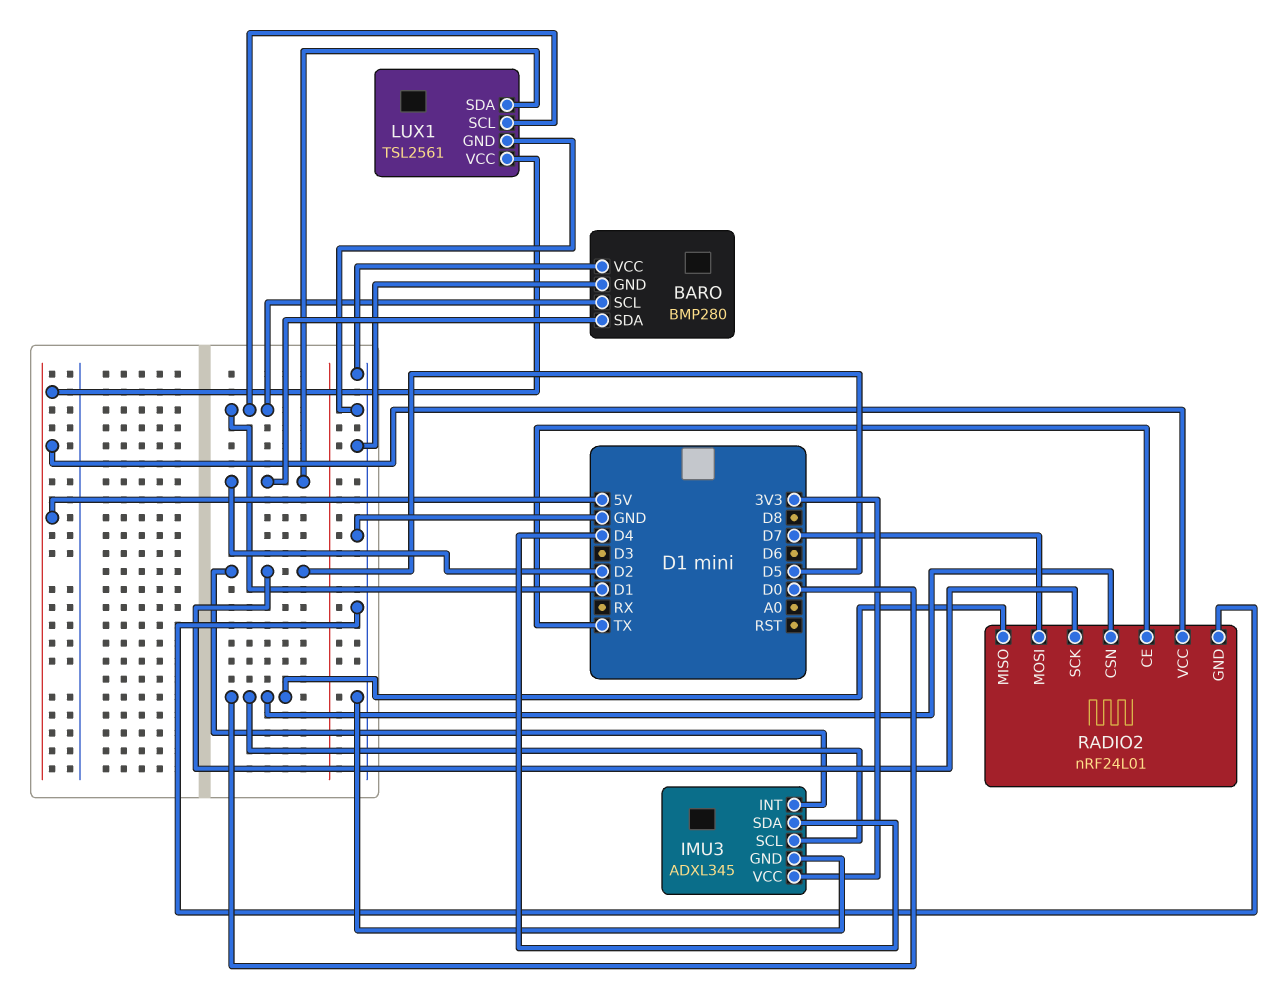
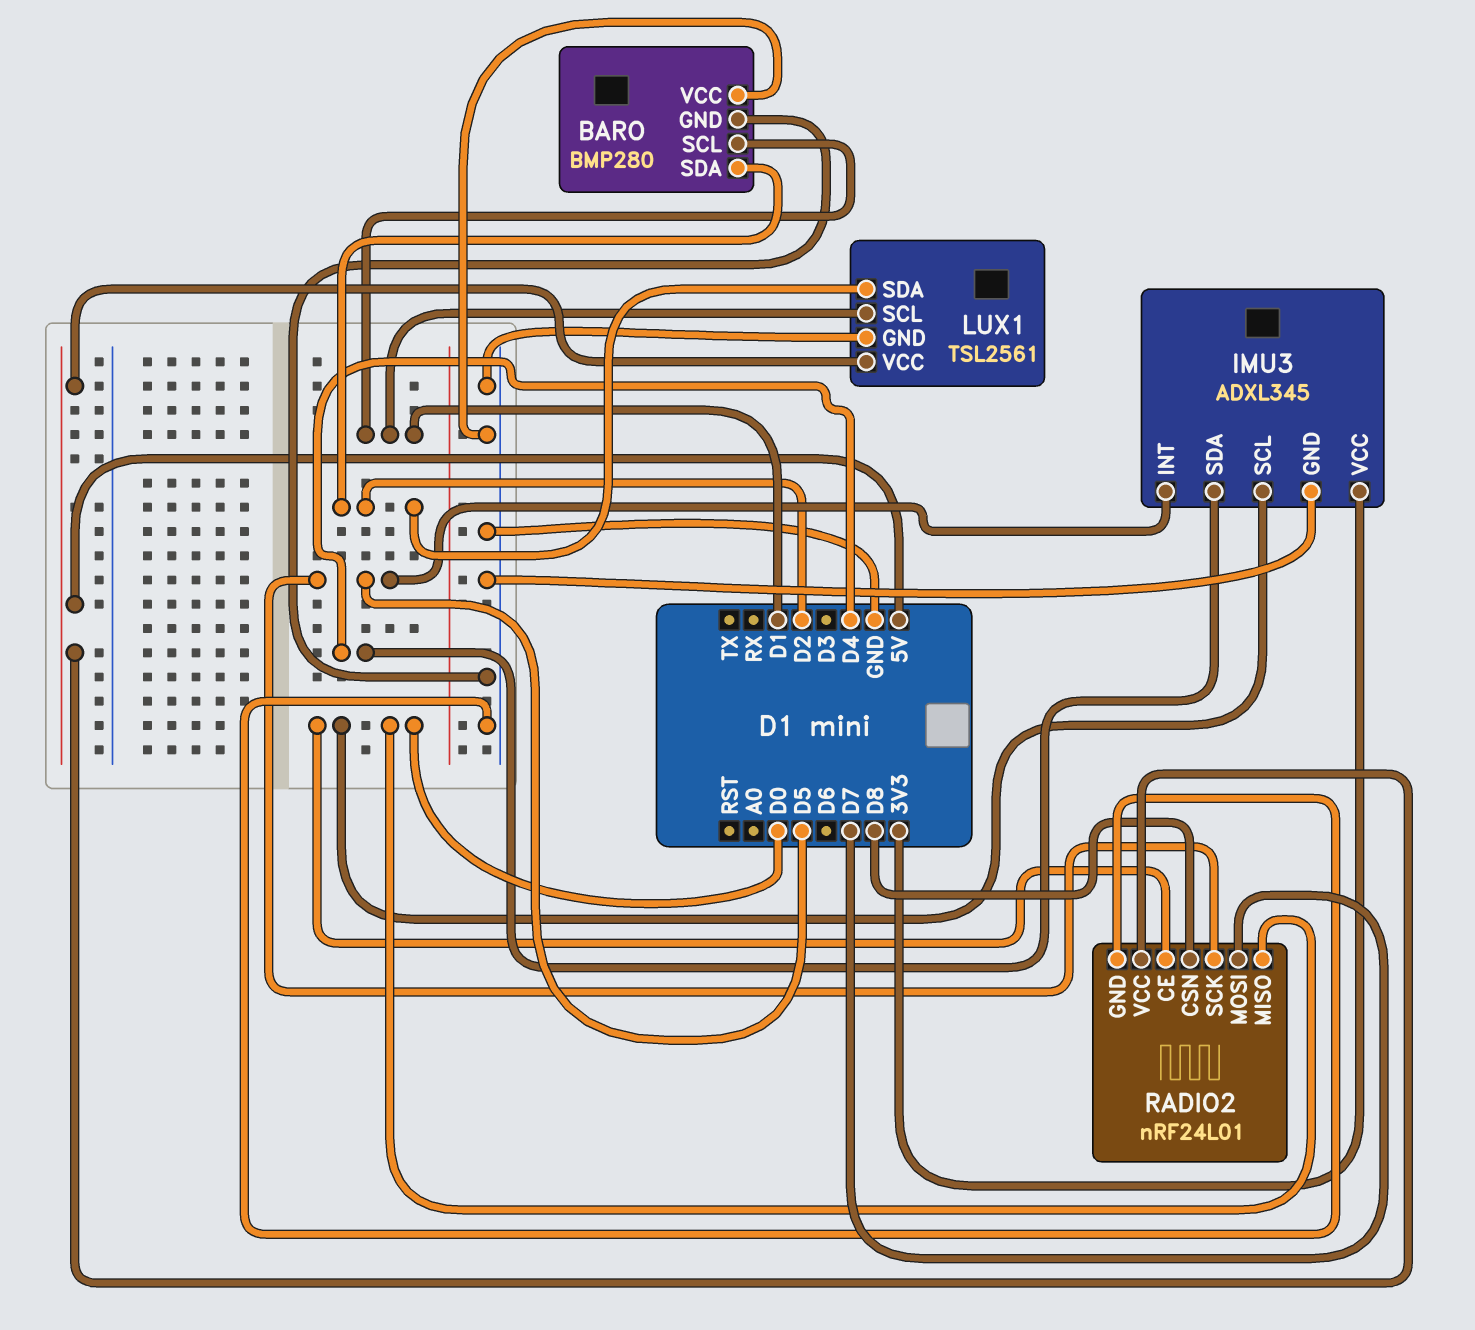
RADIO2 pin CE: TX -> D0
RADIO2 pin CSN: D0 -> D8

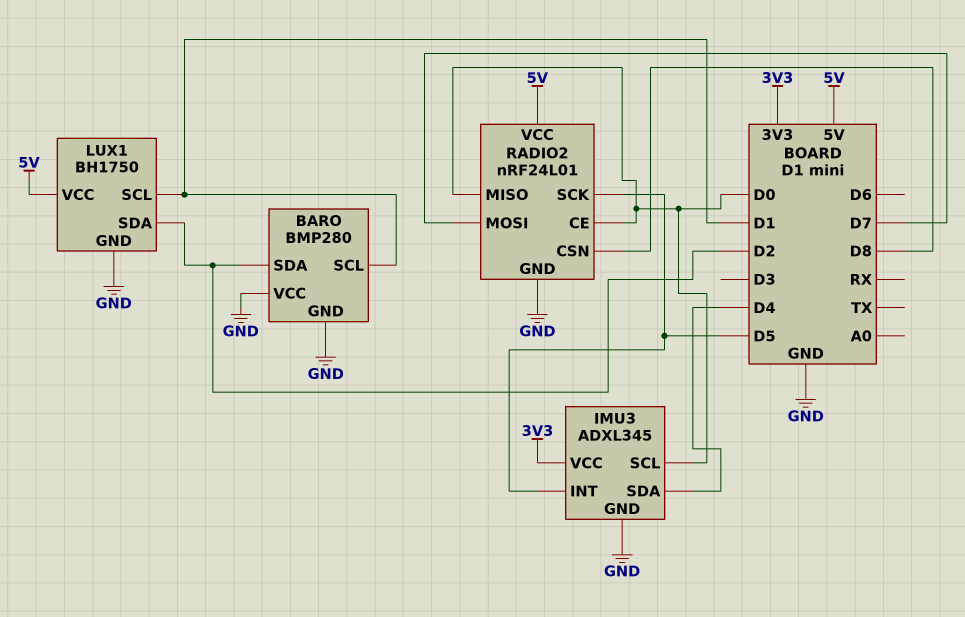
LUX1: TSL2561 -> BH1750

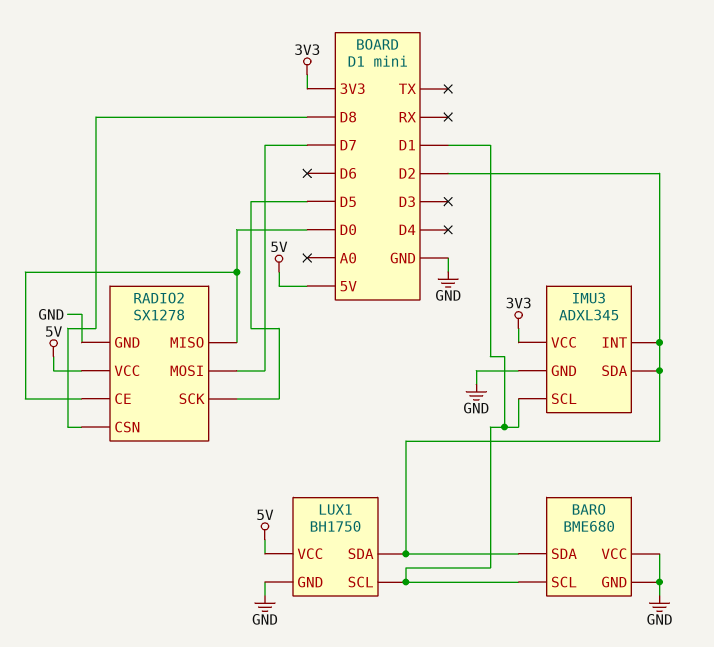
BARO: BMP280 -> BME680
IMU3 pin INT: D5 -> D2
IMU3 pin SCL: D0 -> D1
IMU3 pin SDA: D4 -> D2
RADIO2: nRF24L01 -> SX1278

